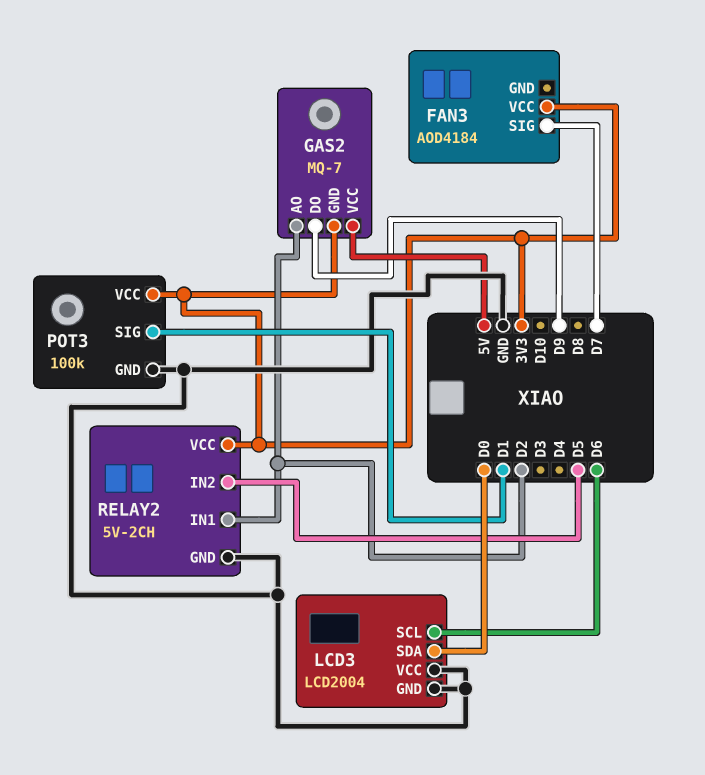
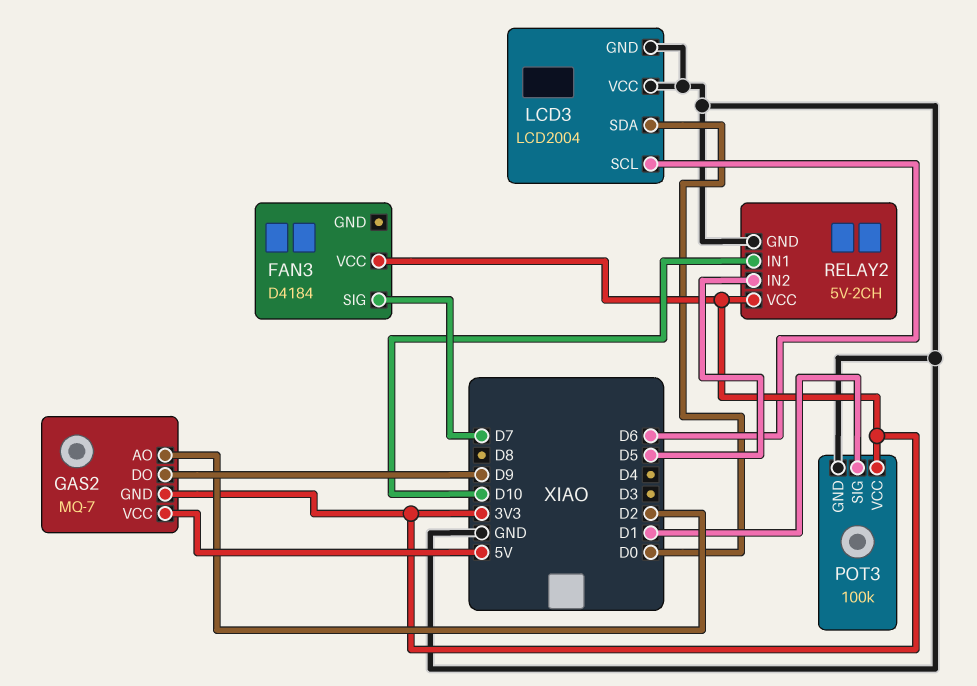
FAN3: AOD4184 -> D4184
RELAY2 pin IN1: D2 -> D10

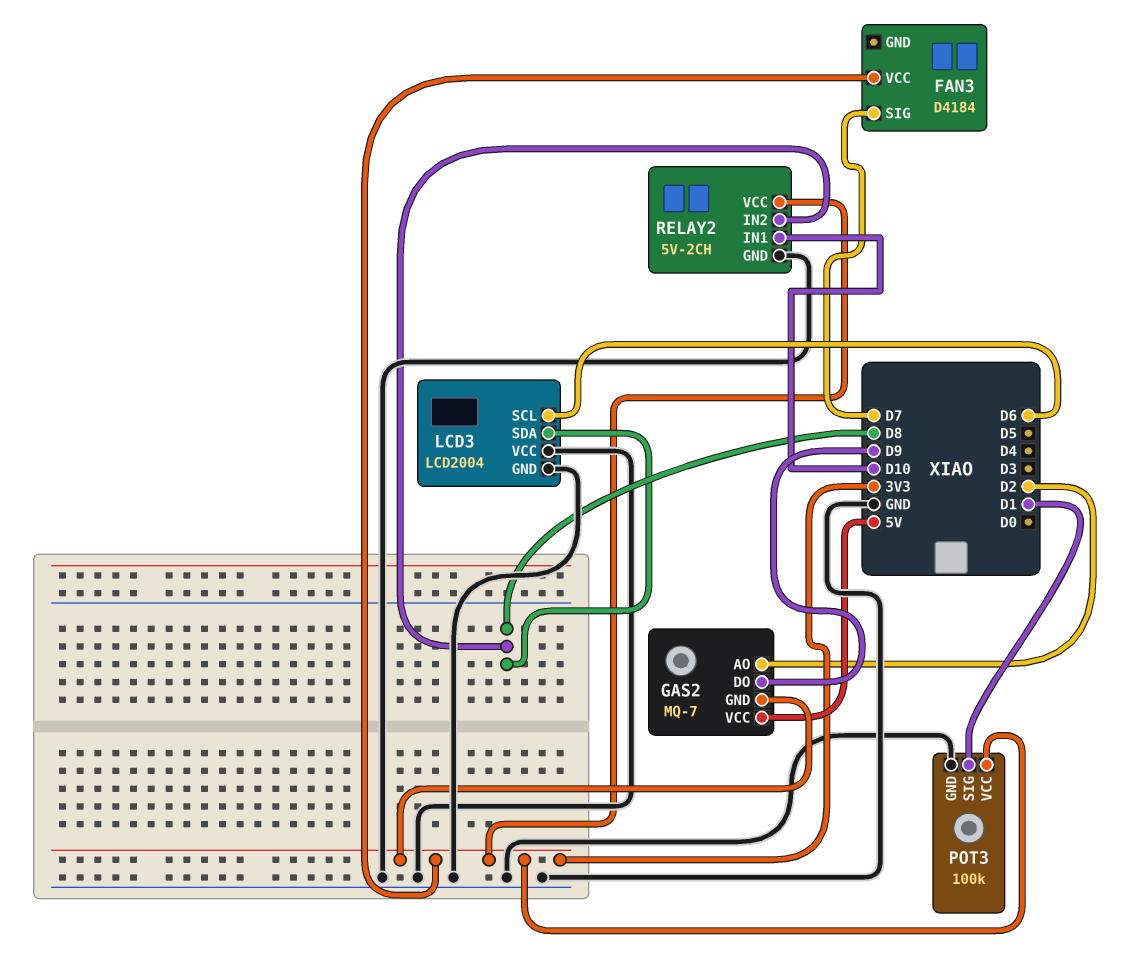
LCD3 pin SDA: D0 -> D8
RELAY2 pin IN2: D5 -> D8

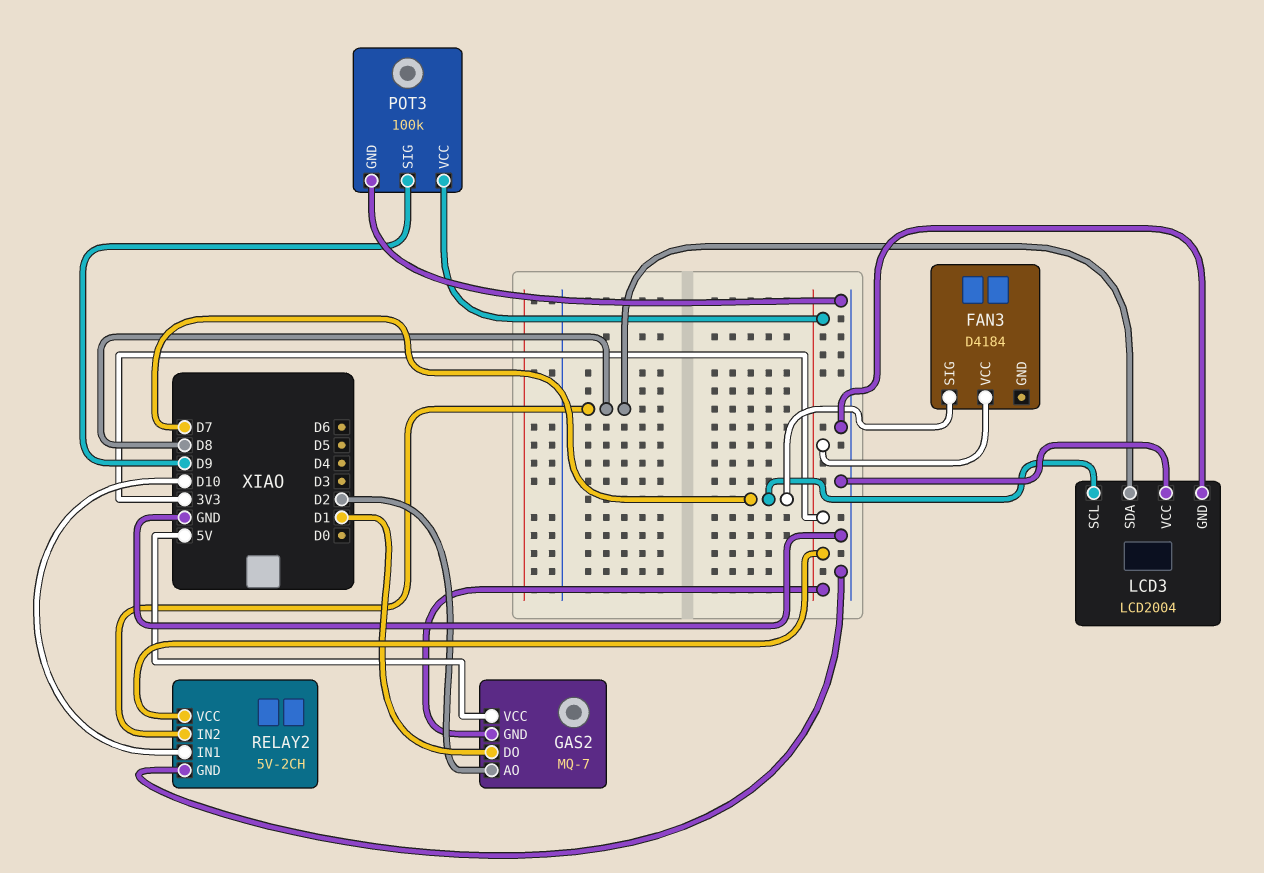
GAS2 pin DO: D9 -> D1
LCD3 pin SCL: D6 -> D7
POT3 pin SIG: D1 -> D9

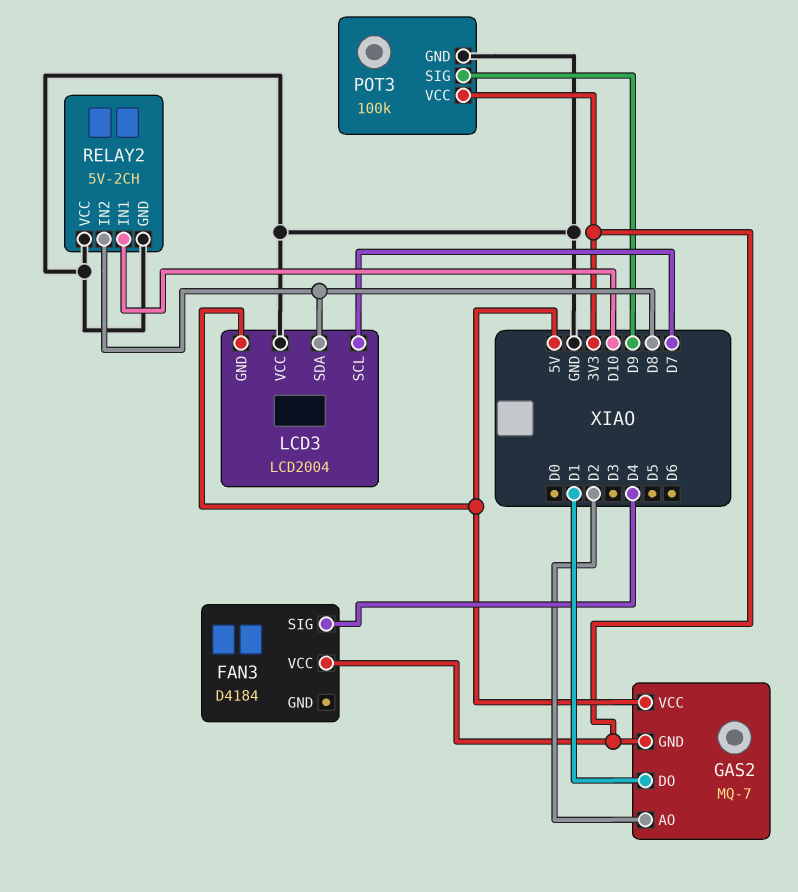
FAN3 pin SIG: D7 -> D4
LCD3 pin GND: GND -> 5V
RELAY2 pin VCC: 3V3 -> GND

